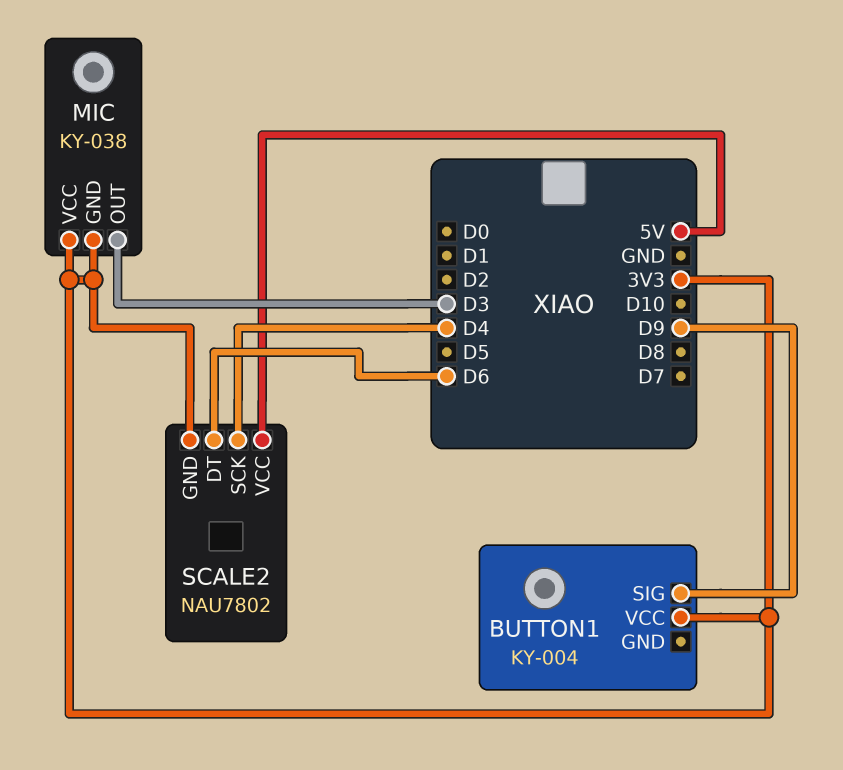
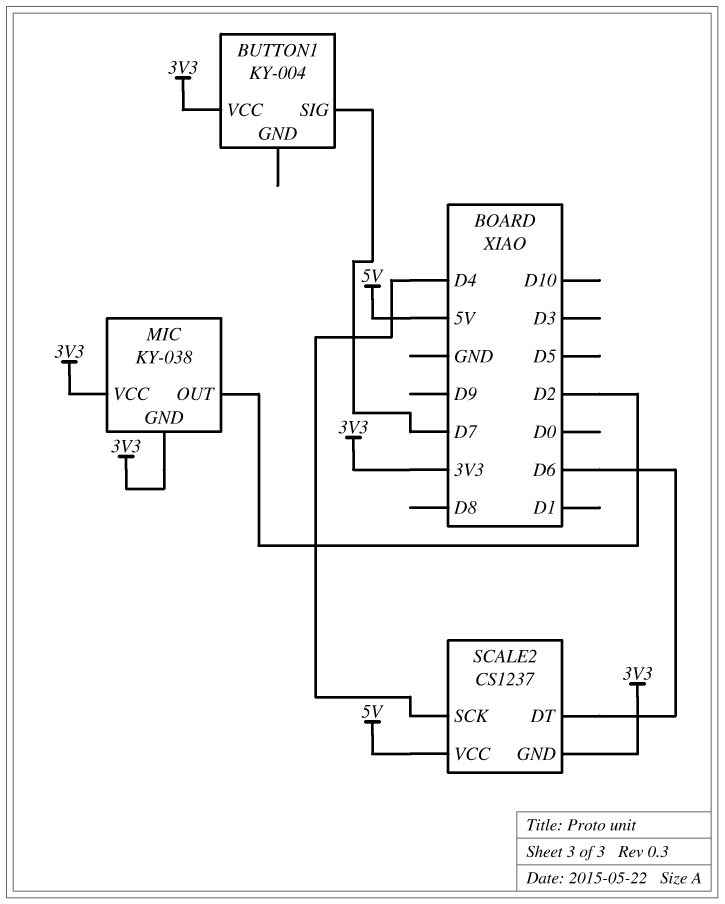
BUTTON1 pin SIG: D9 -> D7
MIC pin OUT: D3 -> D2
SCALE2: NAU7802 -> CS1237

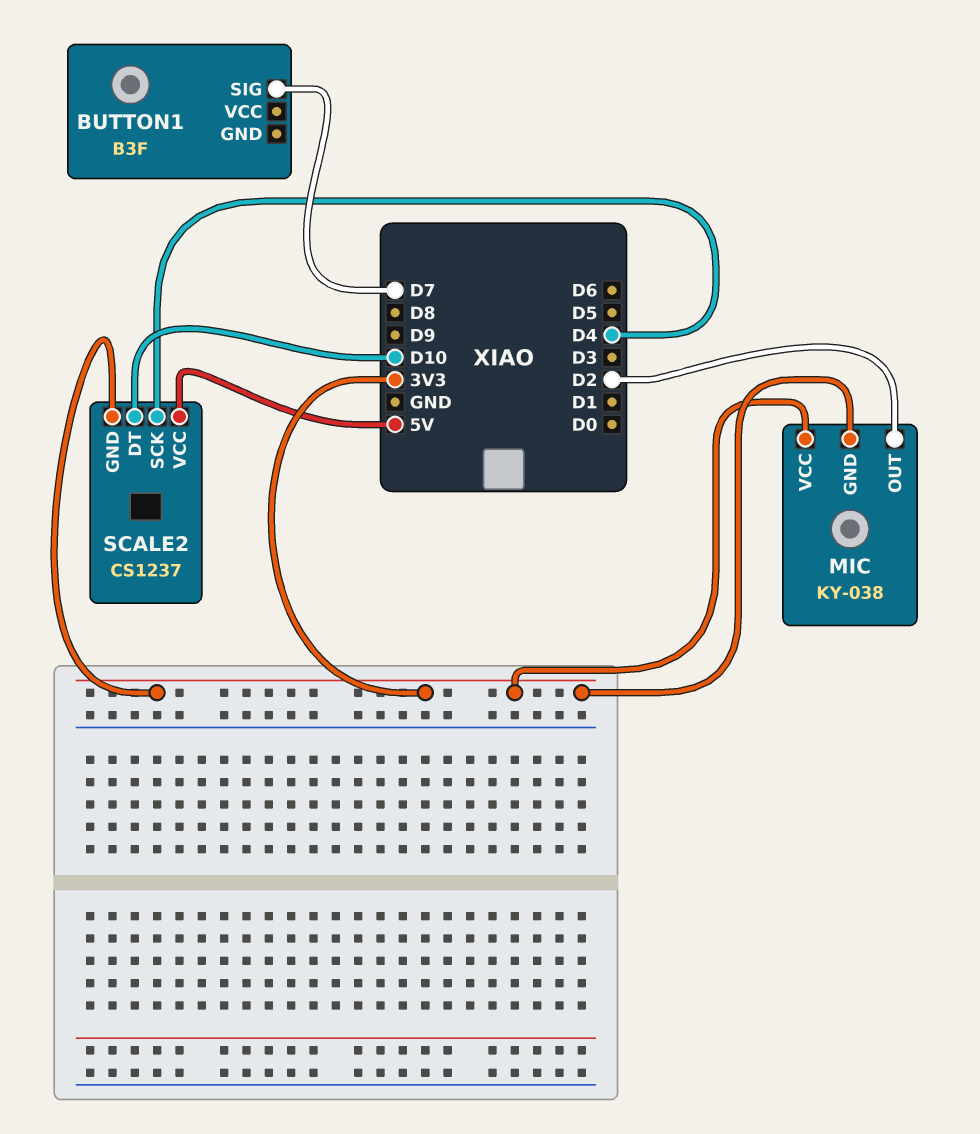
BUTTON1: KY-004 -> B3F
BUTTON1 pin VCC: 3V3 -> none
SCALE2 pin DT: D6 -> D10

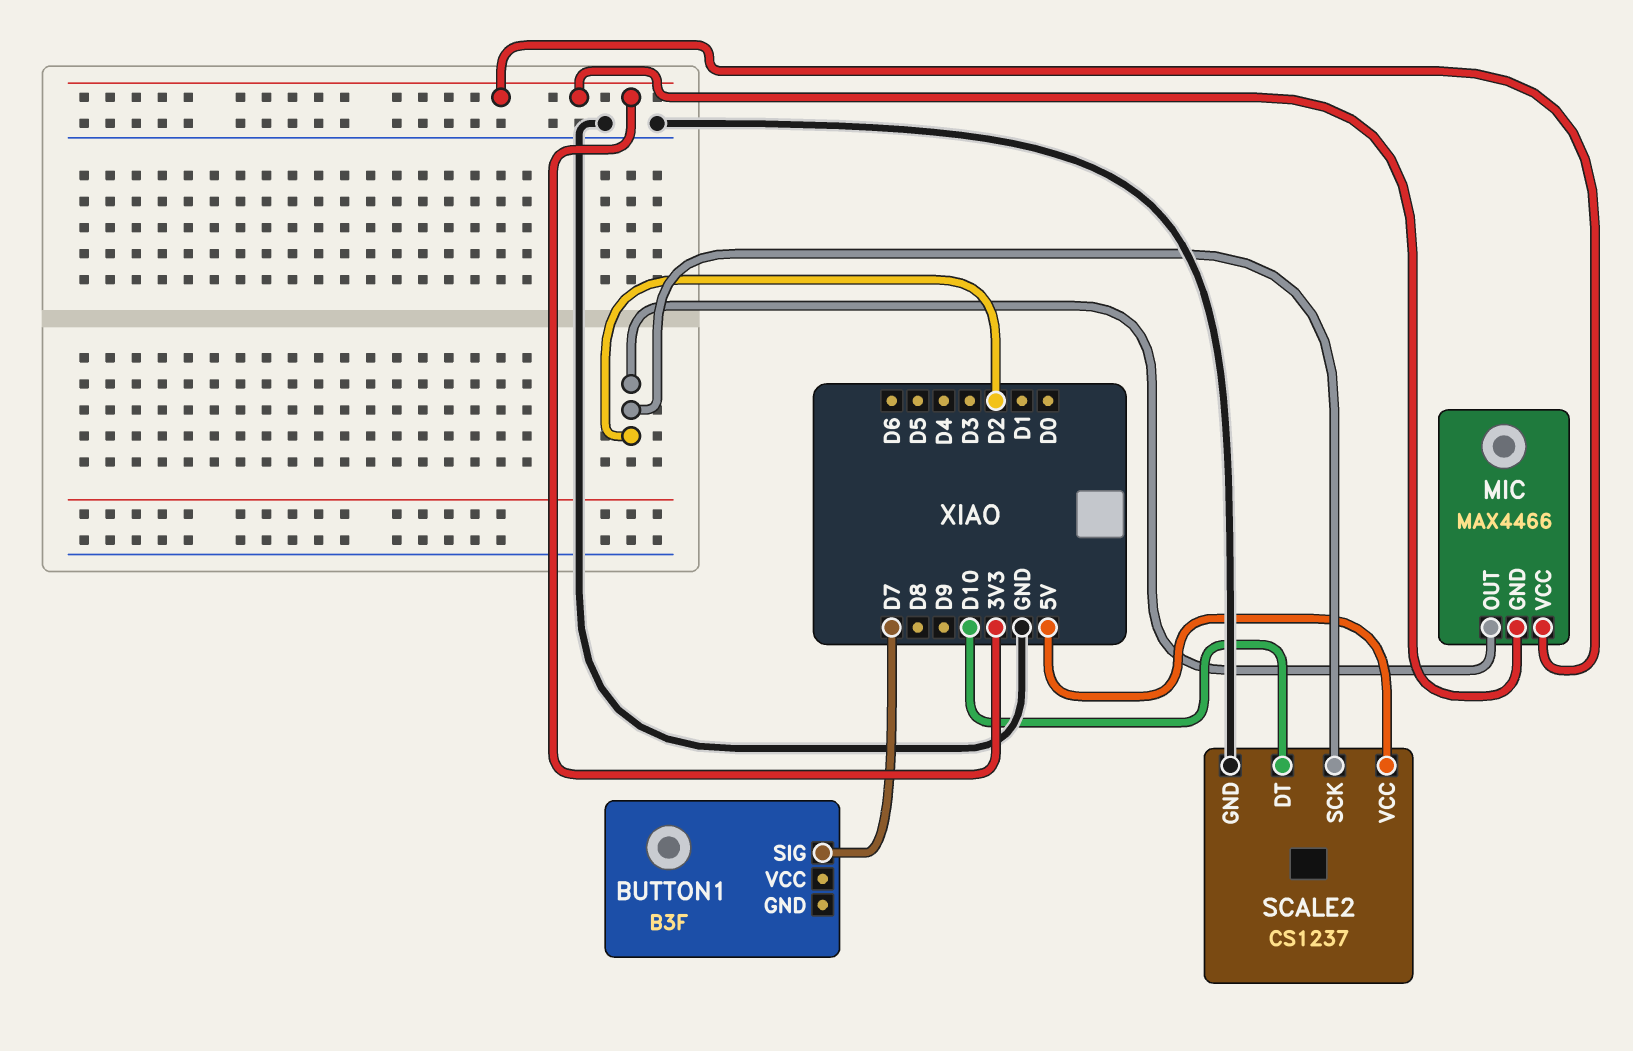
MIC: KY-038 -> MAX4466
SCALE2 pin GND: 3V3 -> GND
SCALE2 pin SCK: D4 -> D2

